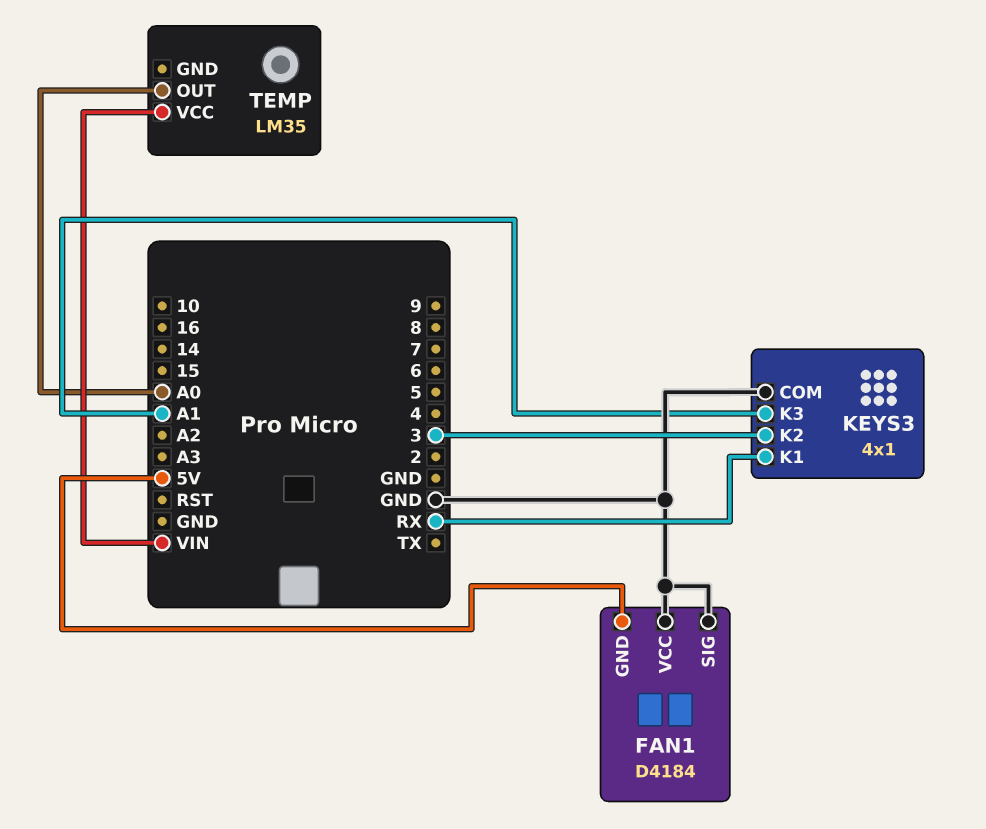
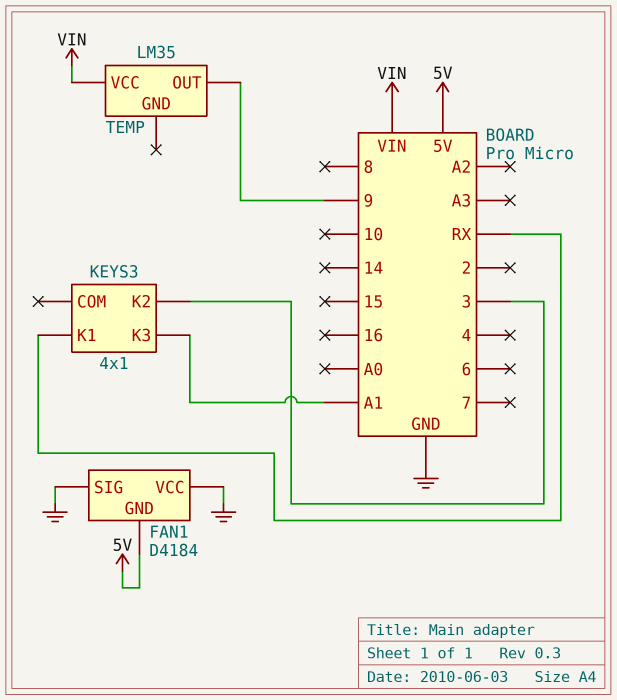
KEYS3 pin COM: GND -> none
TEMP pin OUT: A0 -> 9

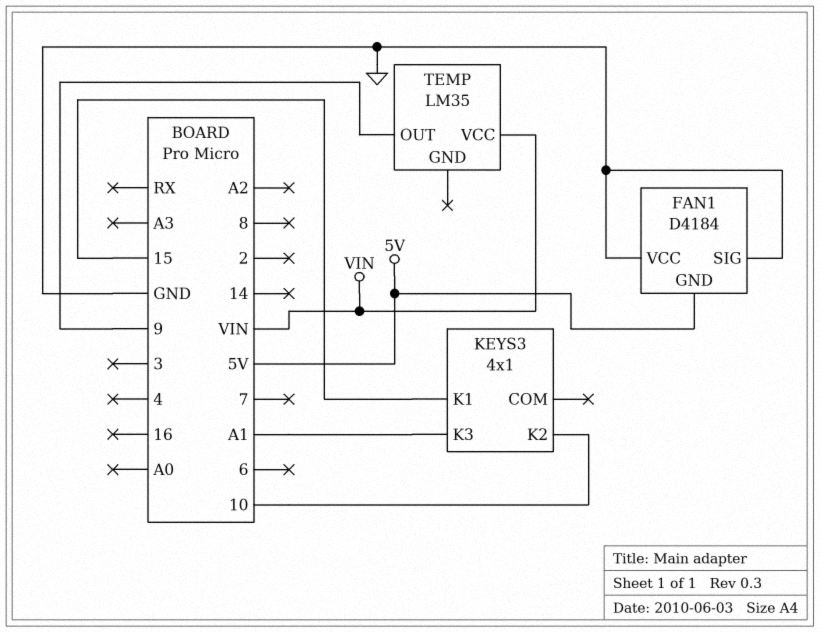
KEYS3 pin K1: RX -> 15
KEYS3 pin K2: 3 -> 10

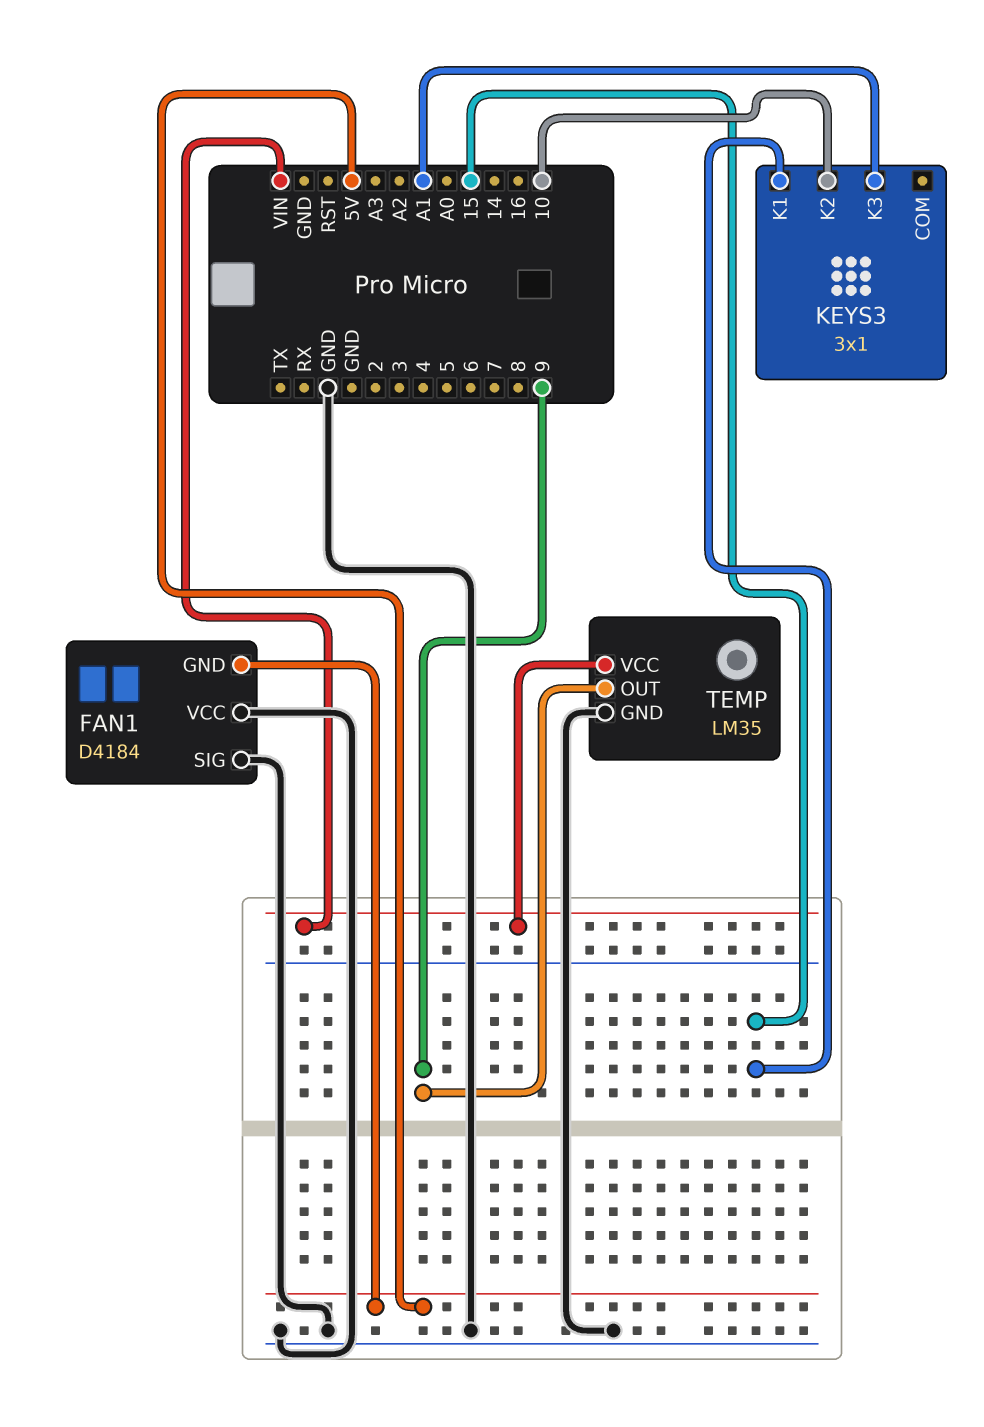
KEYS3: 4x1 -> 3x1
TEMP pin GND: none -> GND

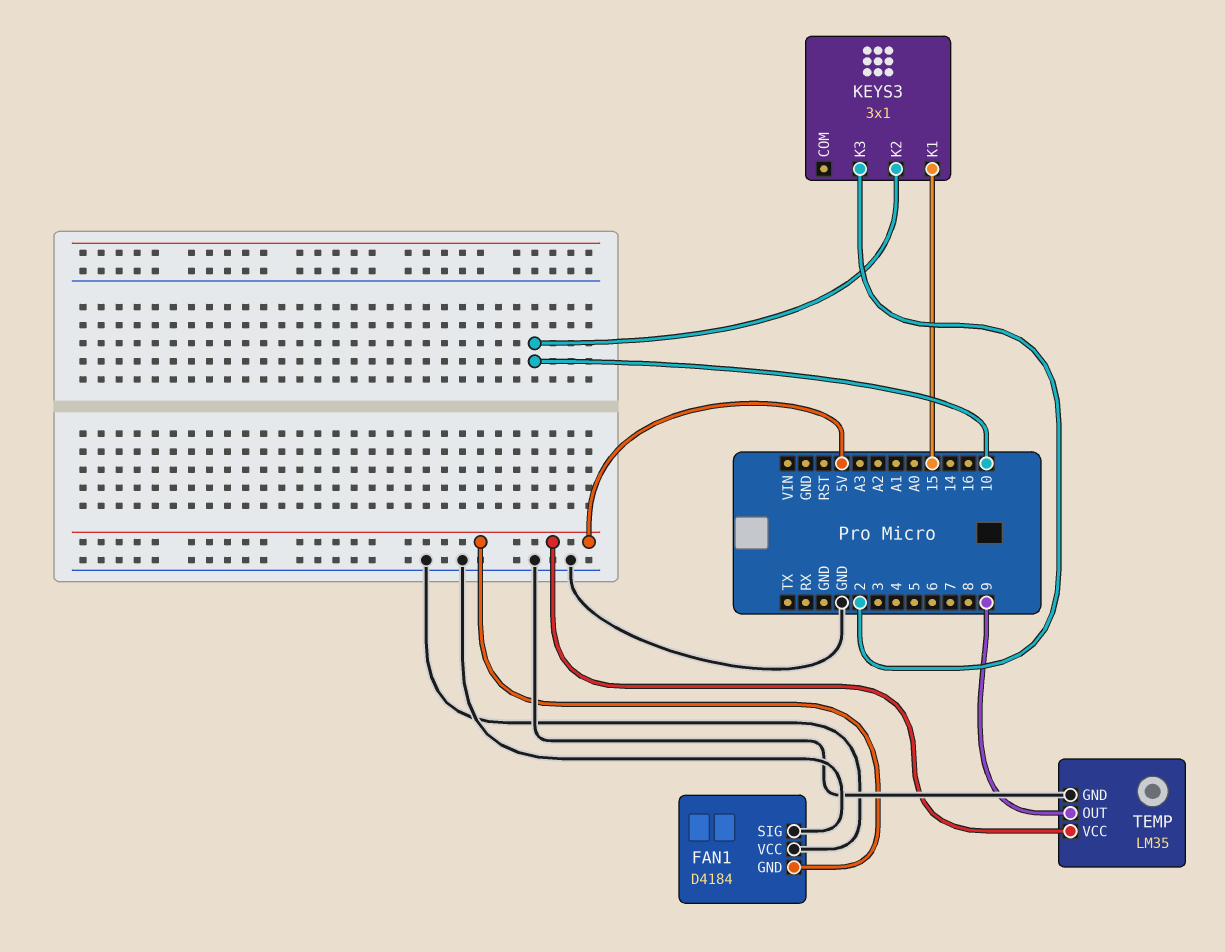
KEYS3 pin K3: A1 -> 2
TEMP pin VCC: VIN -> 5V

